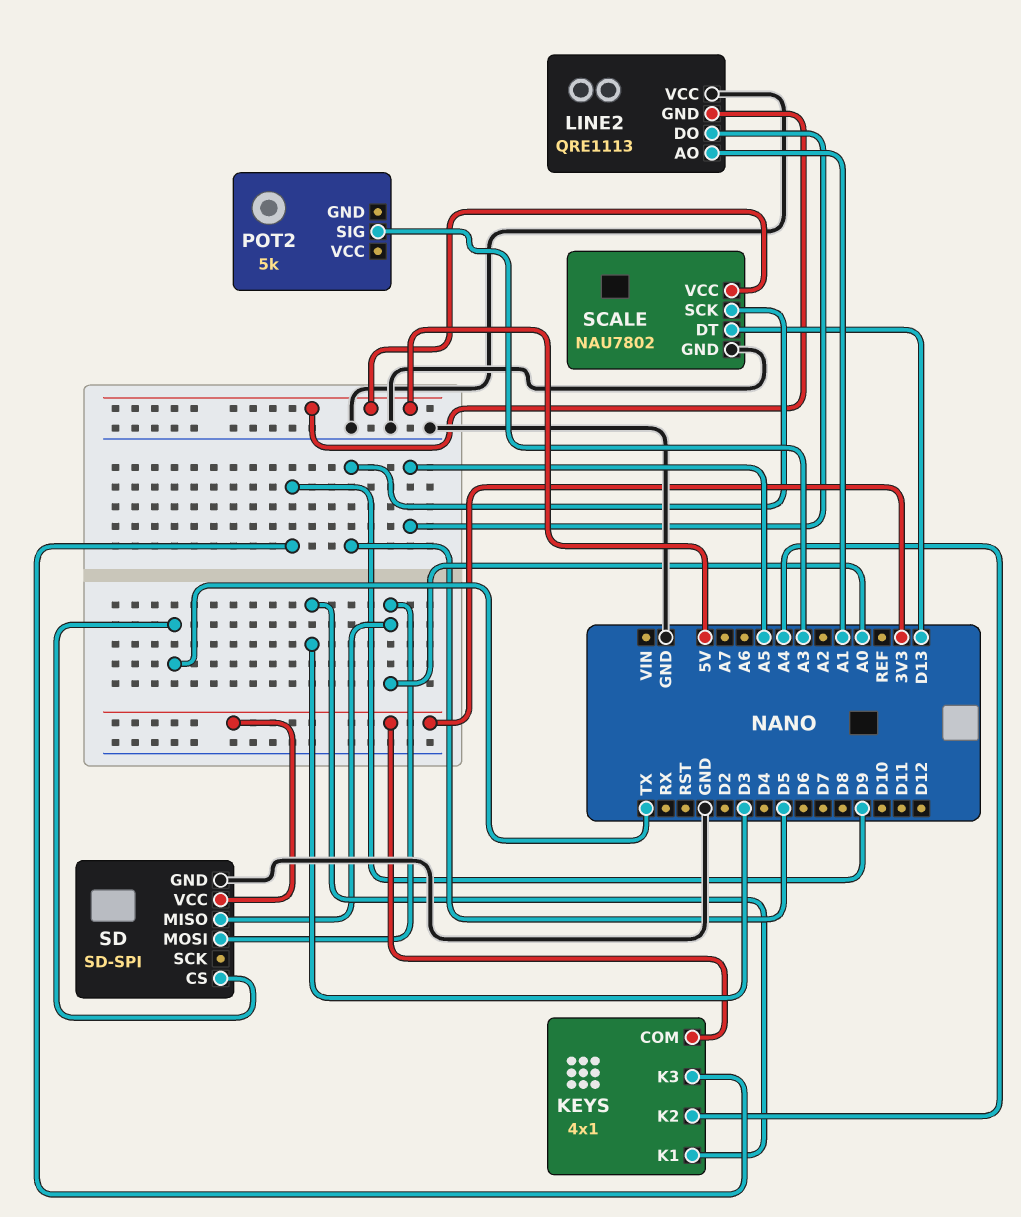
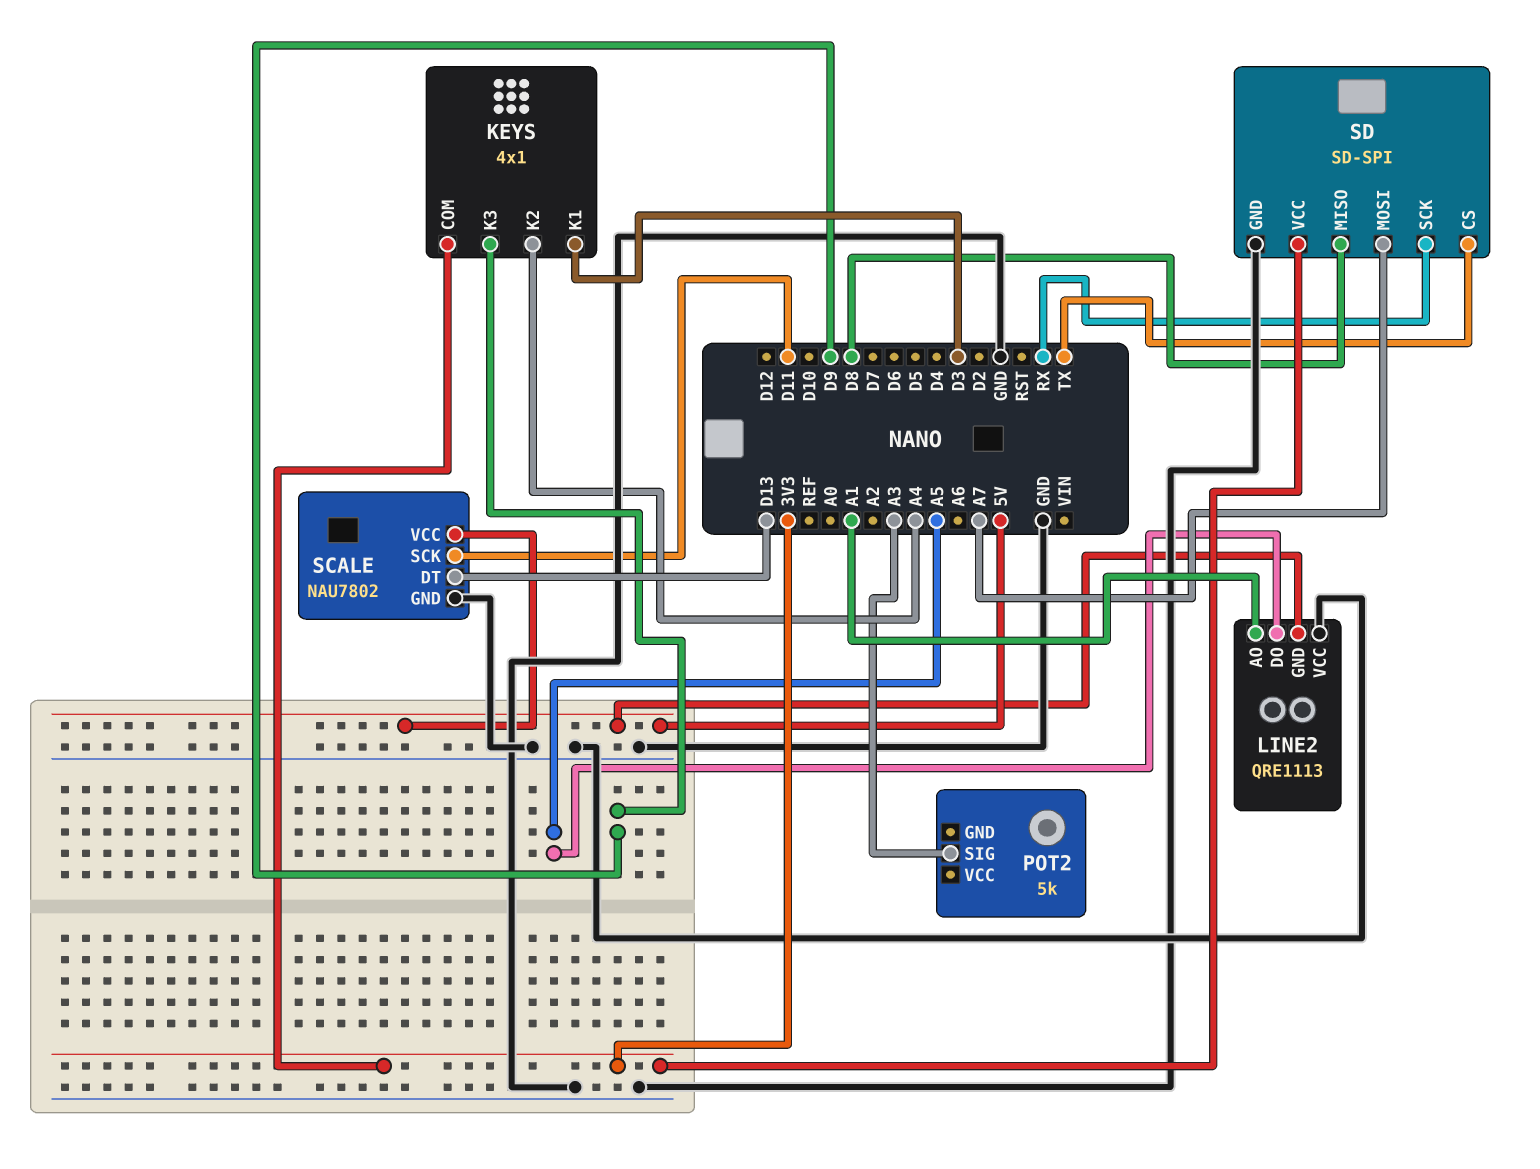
SCALE pin SCK: D5 -> D11
SD pin MISO: A0 -> D8
SD pin MOSI: A0 -> A7
SD pin SCK: none -> RX

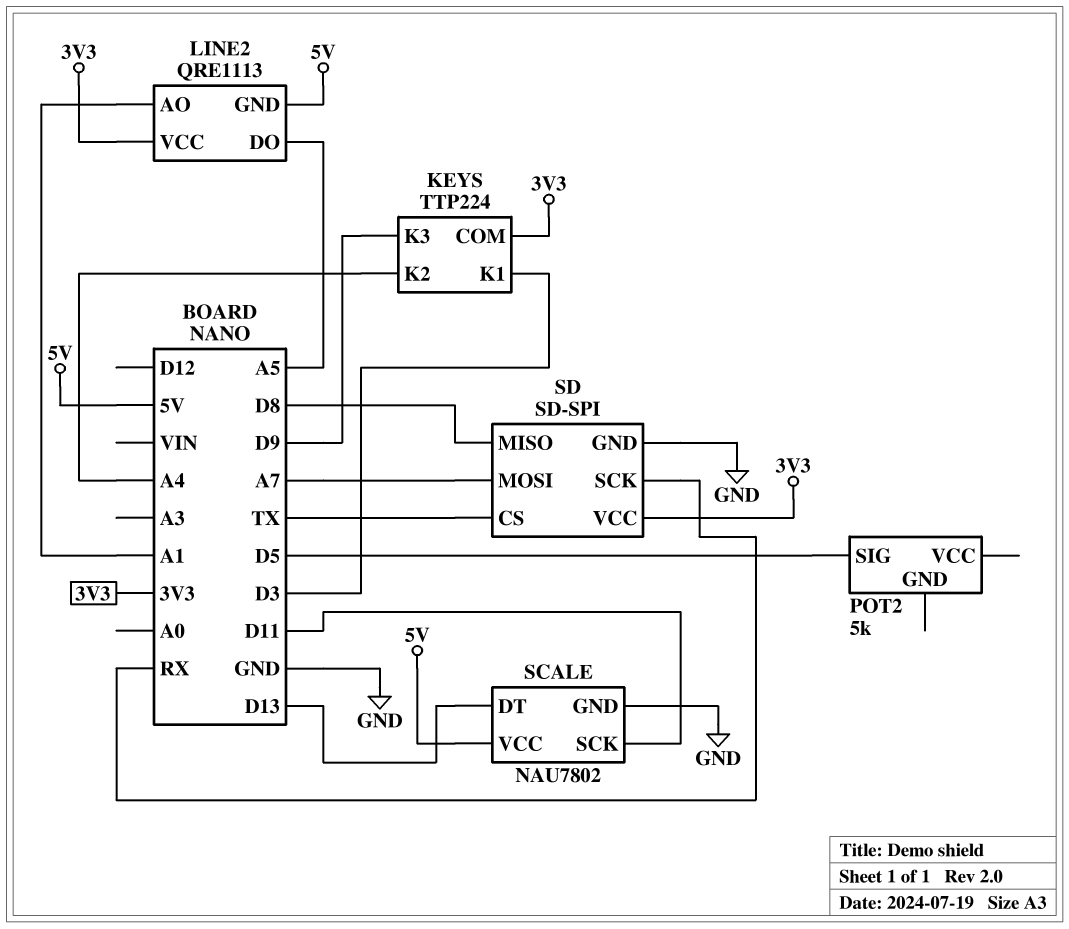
KEYS: 4x1 -> TTP224
LINE2 pin VCC: GND -> 3V3
POT2 pin SIG: A3 -> D5

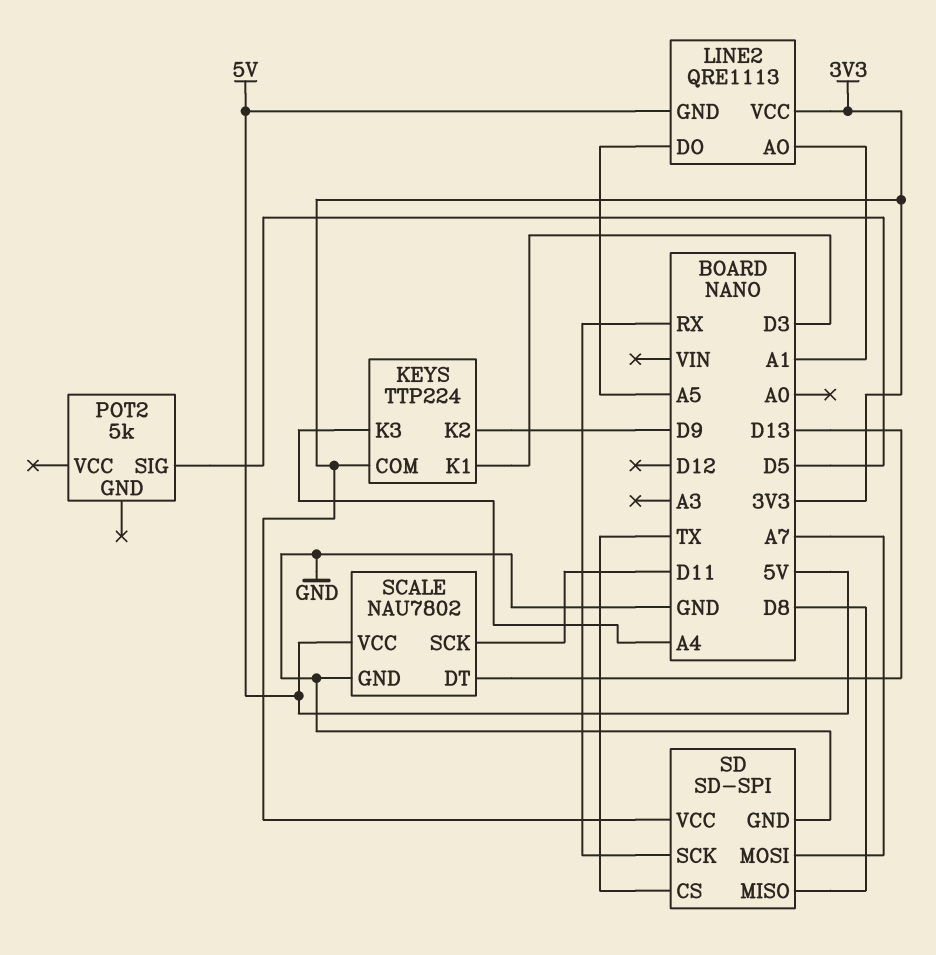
KEYS pin K2: A4 -> D9
KEYS pin K3: D9 -> A4

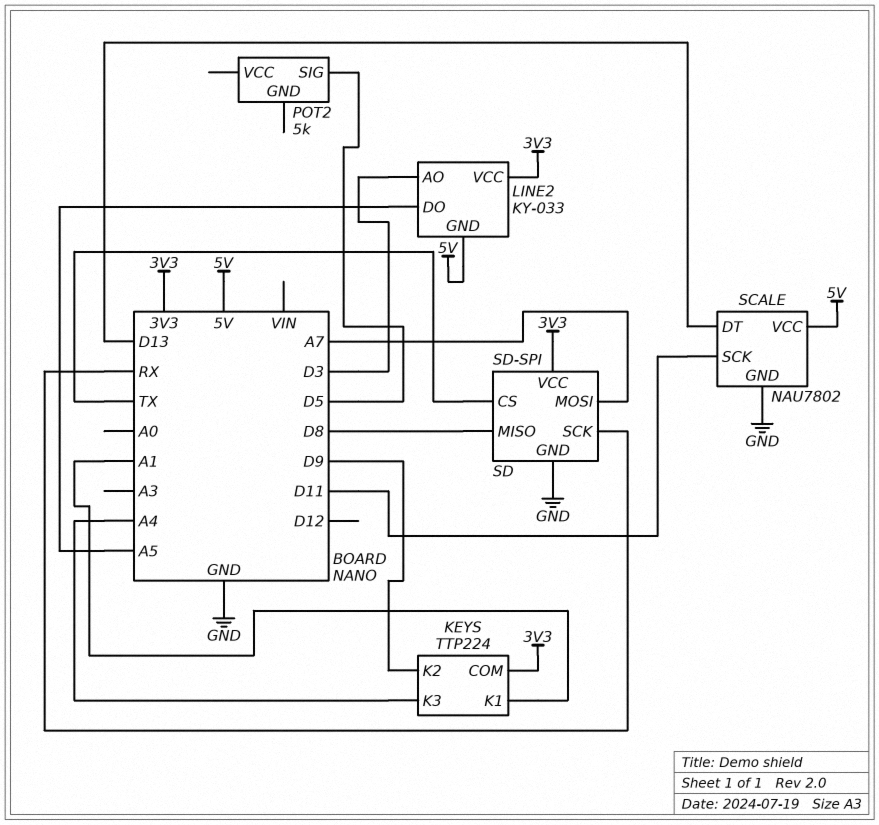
KEYS pin K1: D3 -> A1
LINE2: QRE1113 -> KY-033
LINE2 pin AO: A1 -> D3

